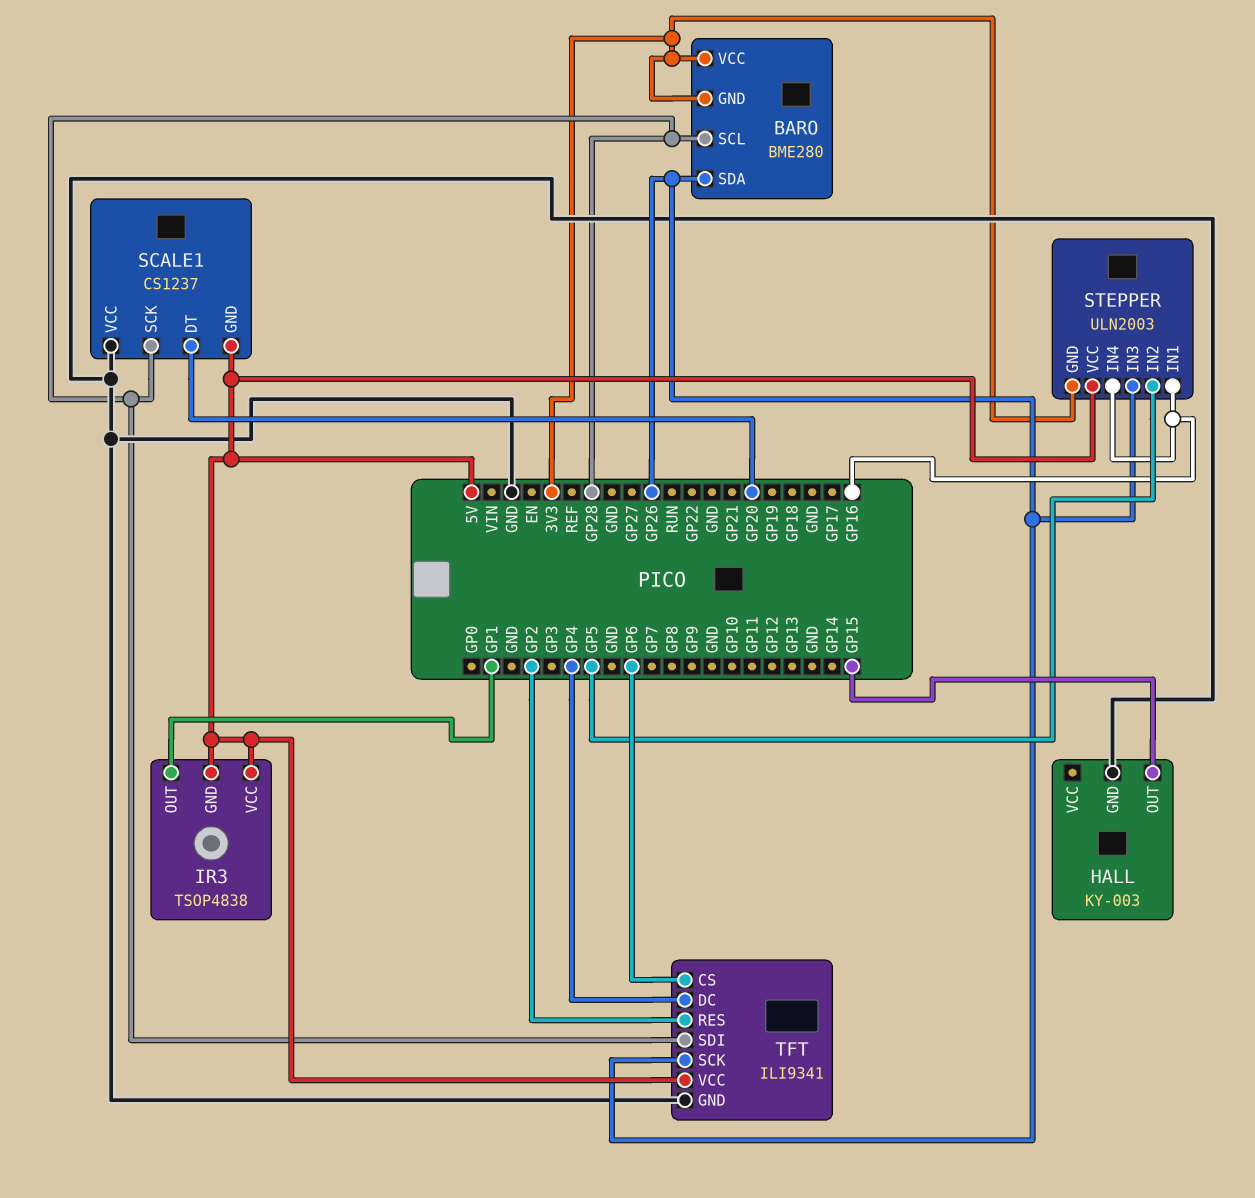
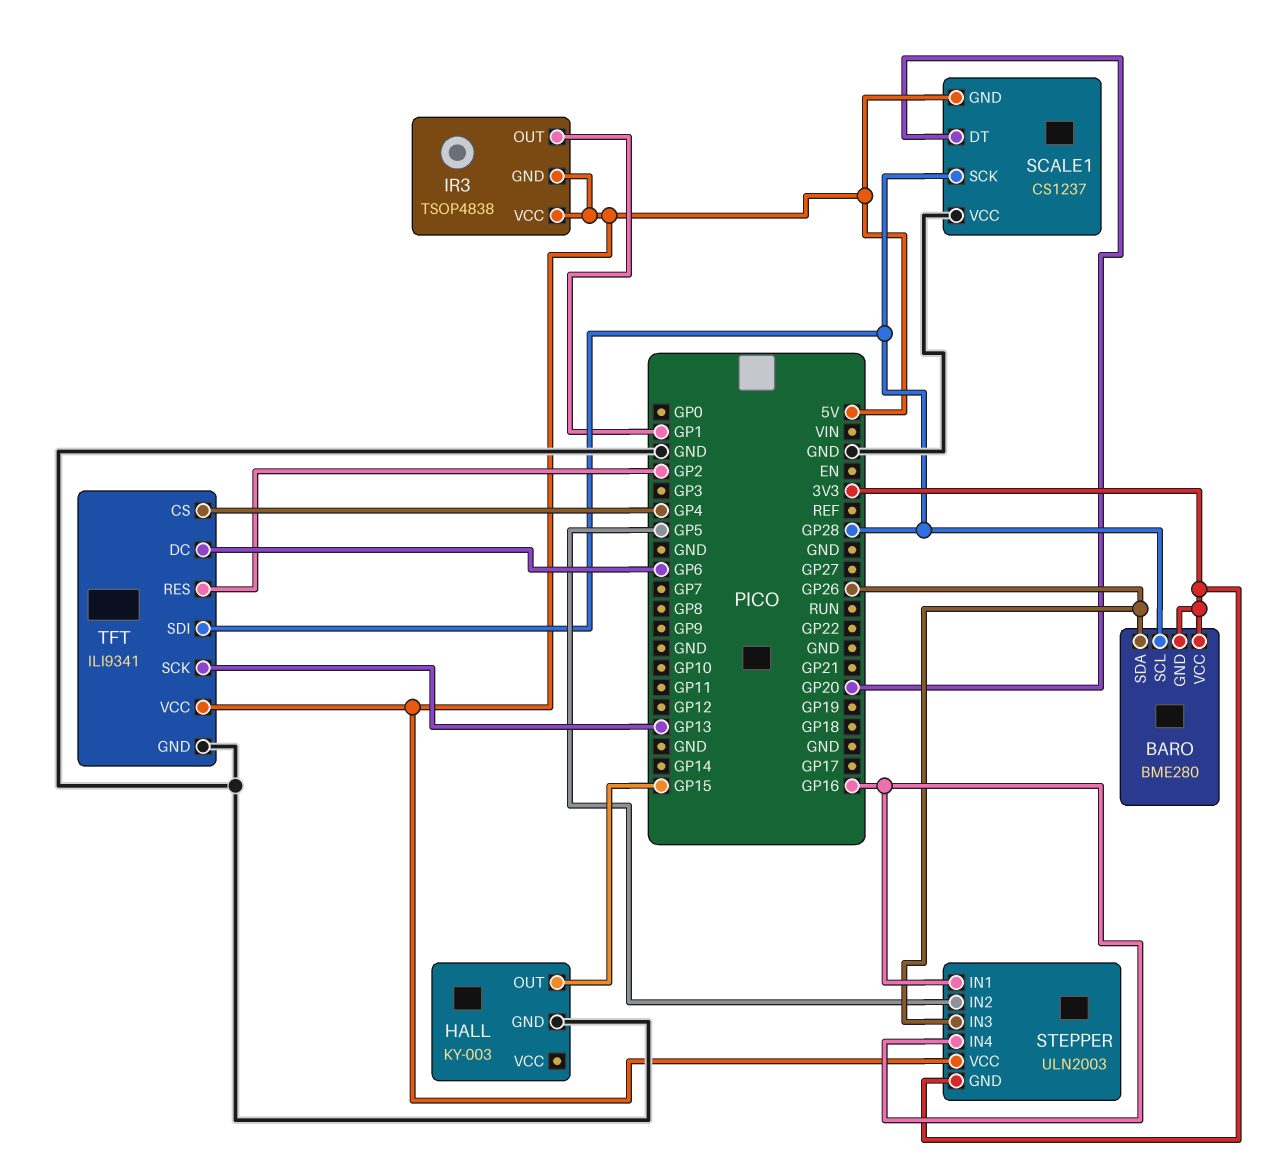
TFT pin CS: GP6 -> GP4
TFT pin DC: GP4 -> GP6
TFT pin SCK: GP26 -> GP13

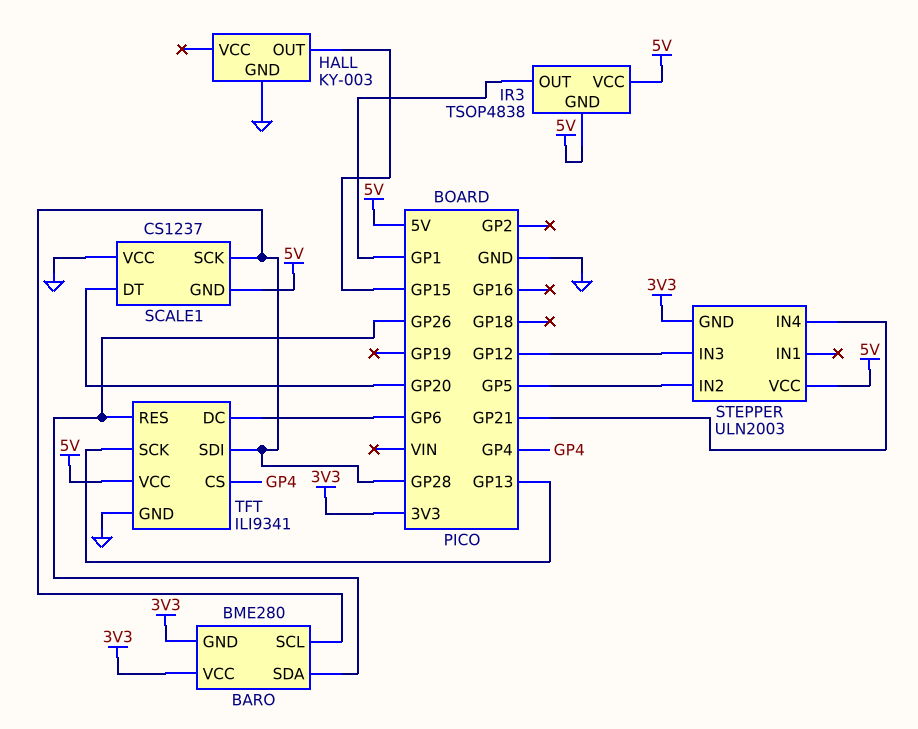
STEPPER pin IN1: GP16 -> none
STEPPER pin IN3: GP26 -> GP12
STEPPER pin IN4: GP16 -> GP21
TFT pin RES: GP2 -> GP26

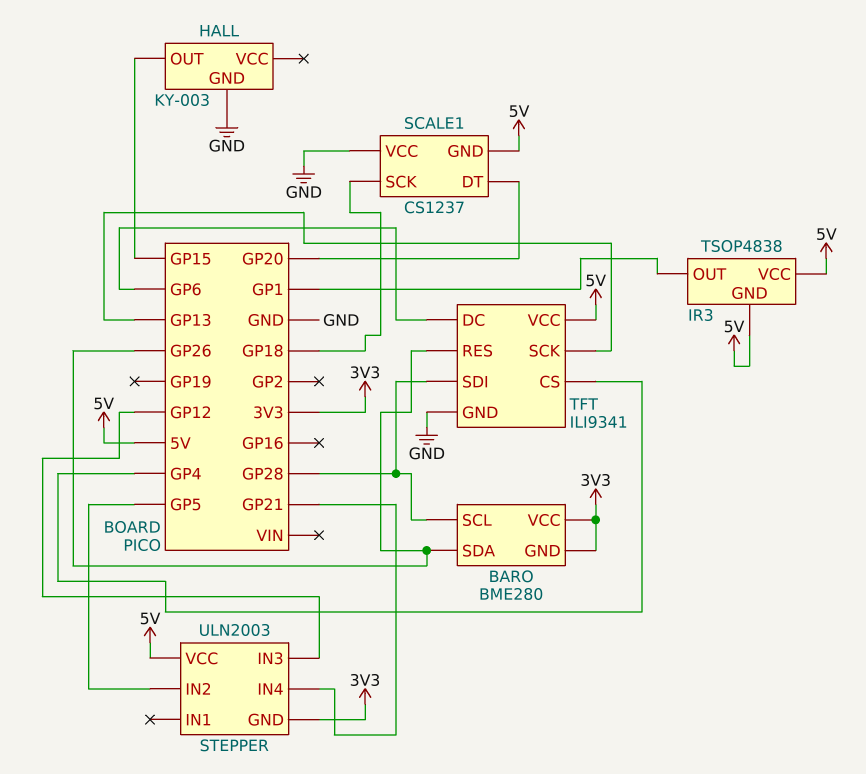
SCALE1 pin SCK: GP28 -> GP18

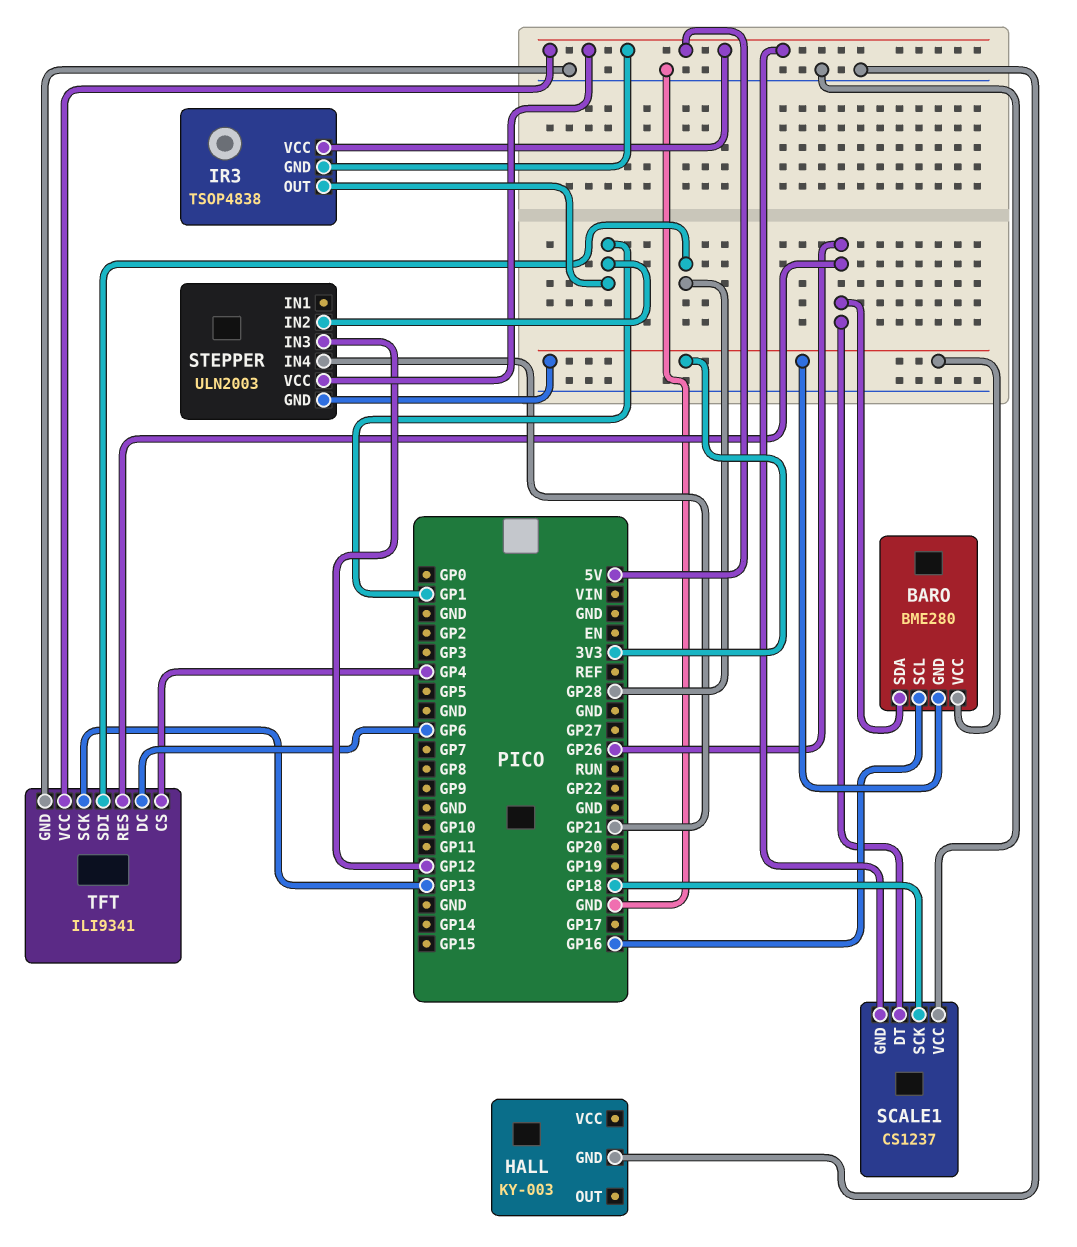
BARO pin SCL: GP28 -> GP16
HALL pin OUT: GP15 -> none
SCALE1 pin DT: GP20 -> GP26
STEPPER pin IN2: GP5 -> GP1

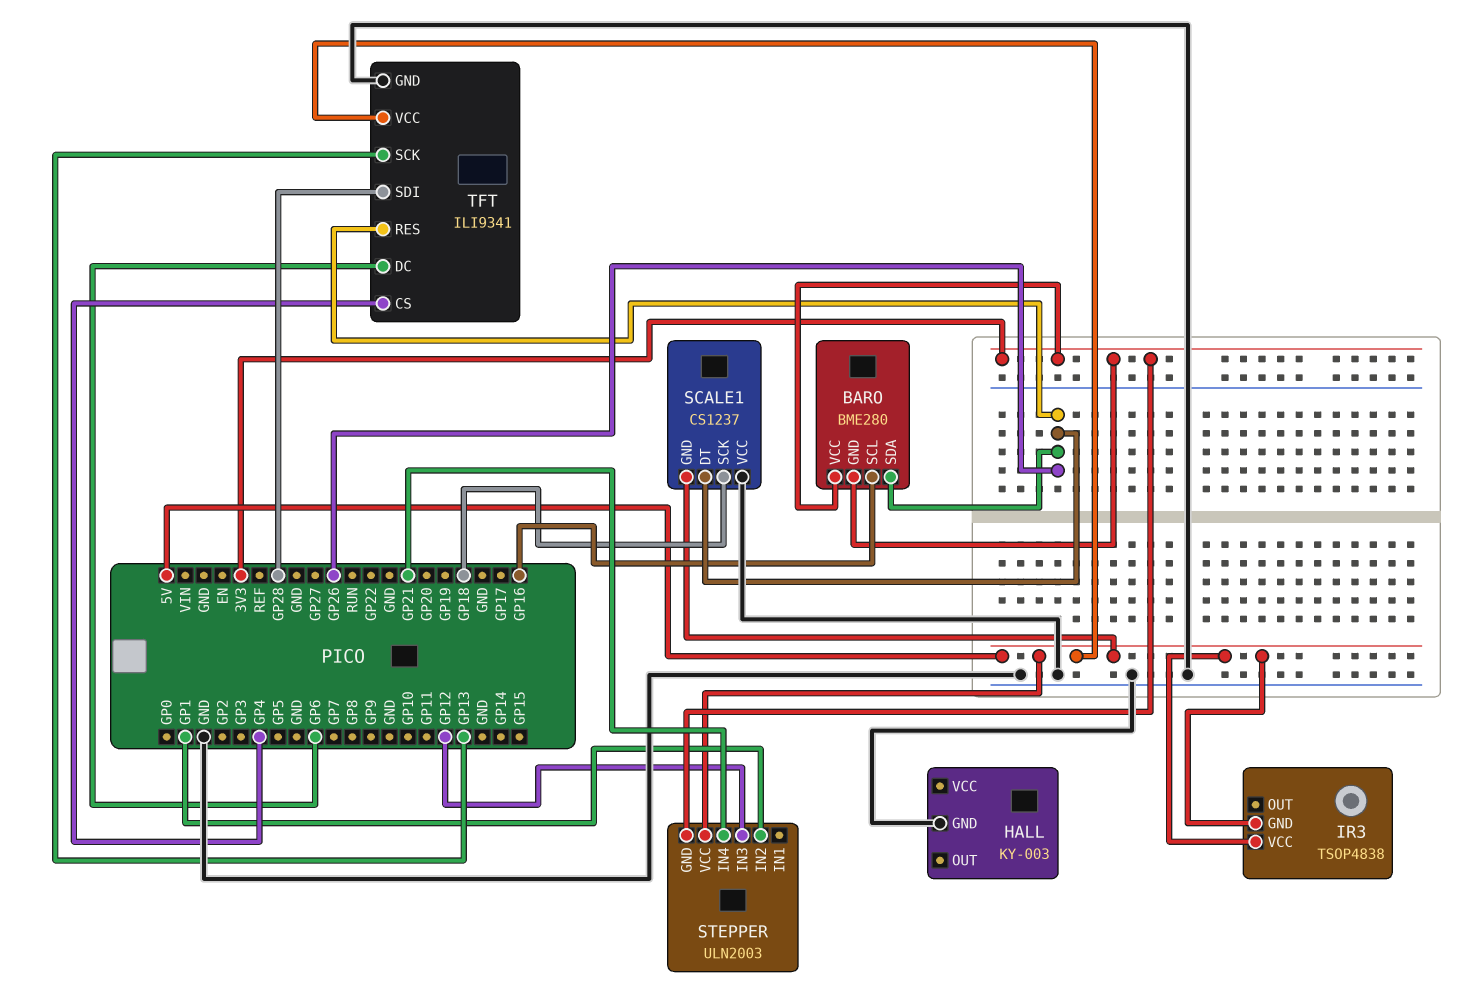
IR3 pin OUT: GP1 -> none

